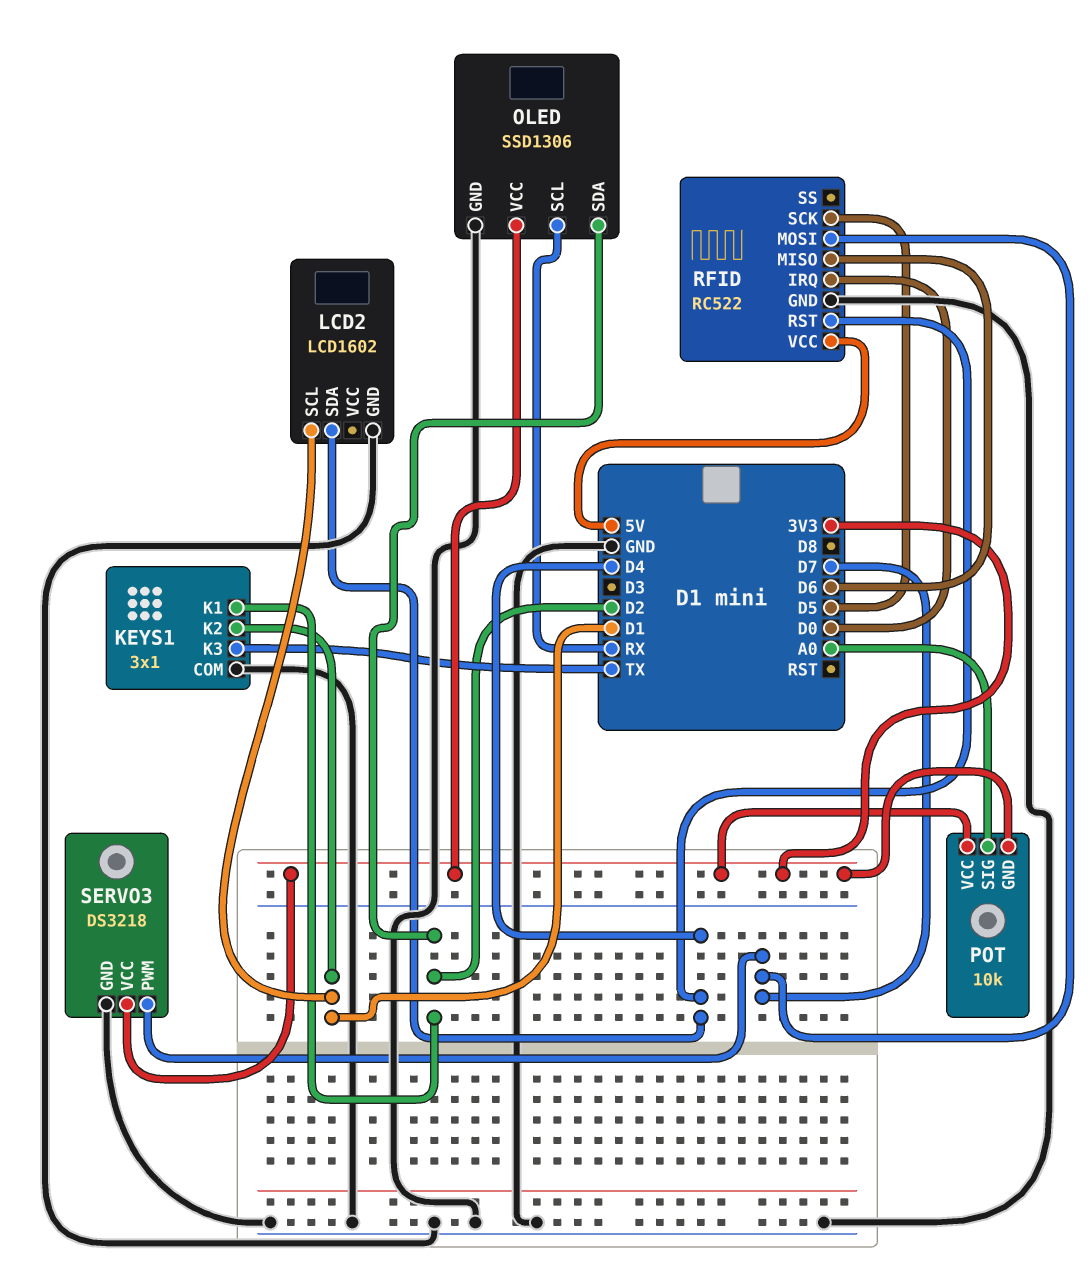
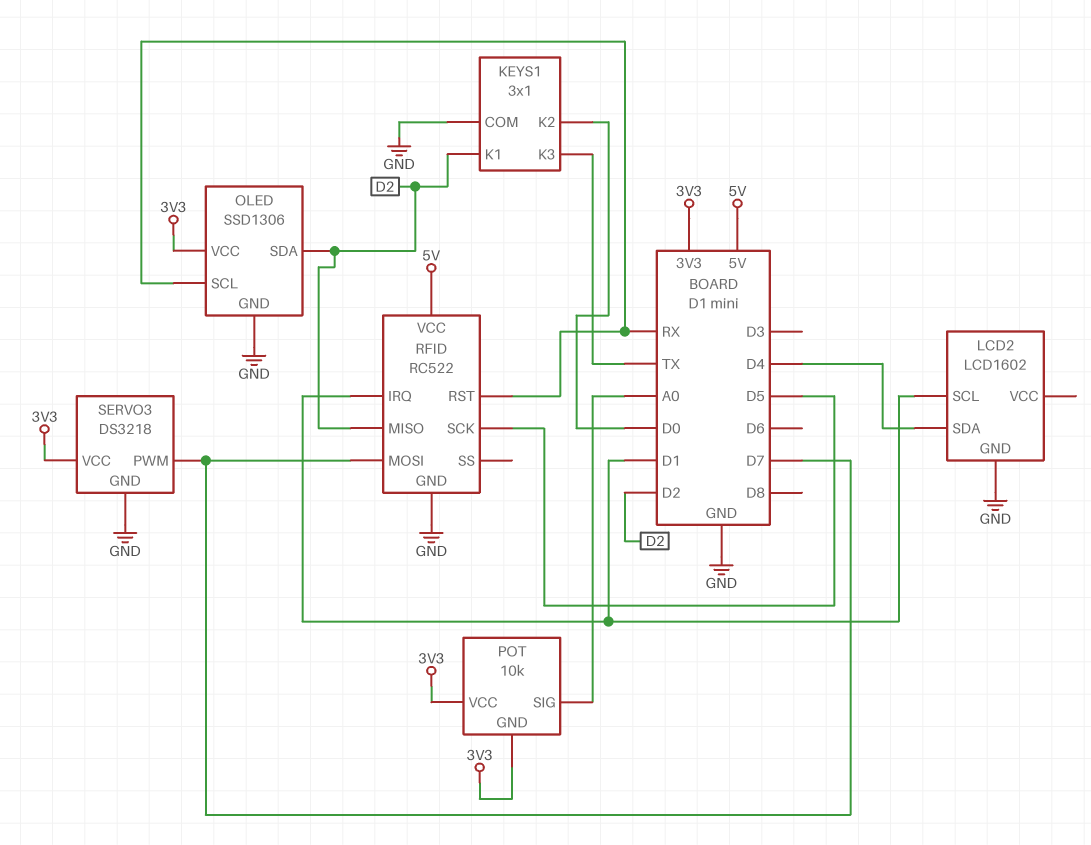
KEYS1 pin K2: D1 -> D0
RFID pin IRQ: D0 -> D1
RFID pin MISO: D6 -> D2
RFID pin RST: D4 -> RX

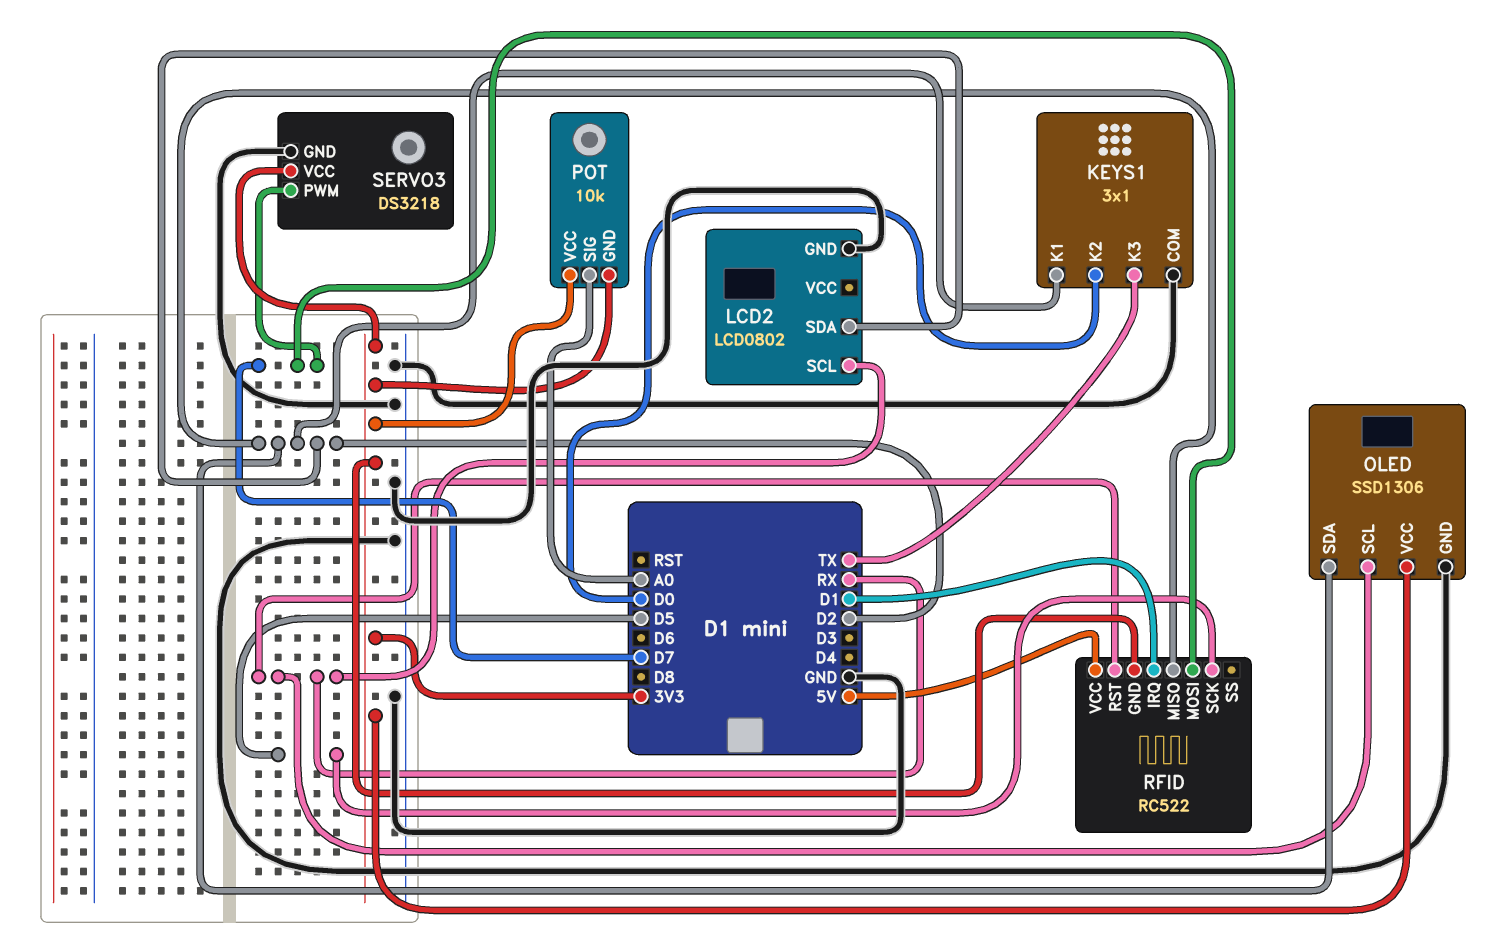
LCD2: LCD1602 -> LCD0802
LCD2 pin SCL: D1 -> RX
LCD2 pin SDA: D4 -> D2
RFID pin GND: GND -> 3V3

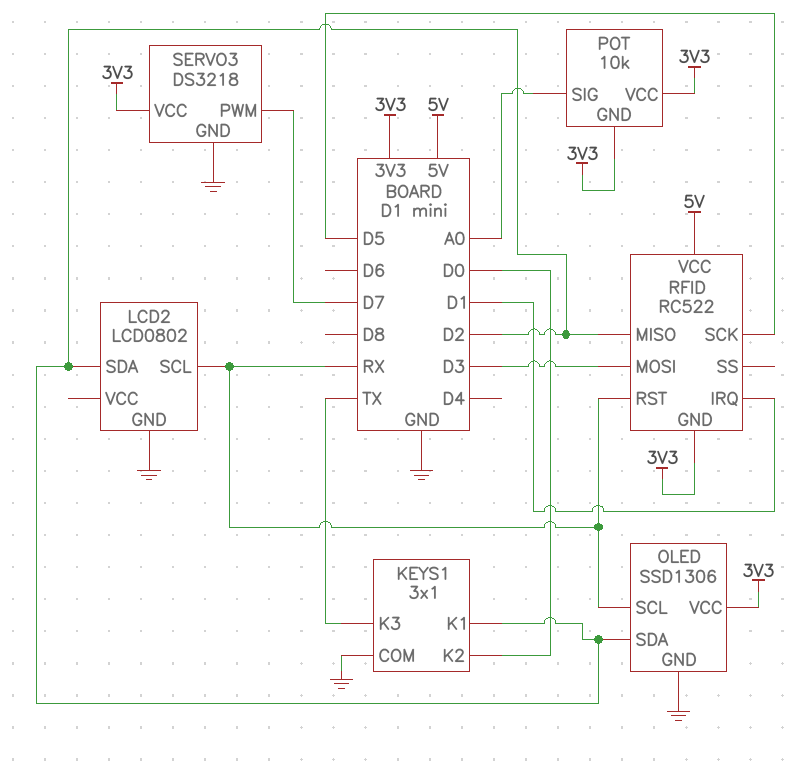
RFID pin MOSI: D7 -> D3

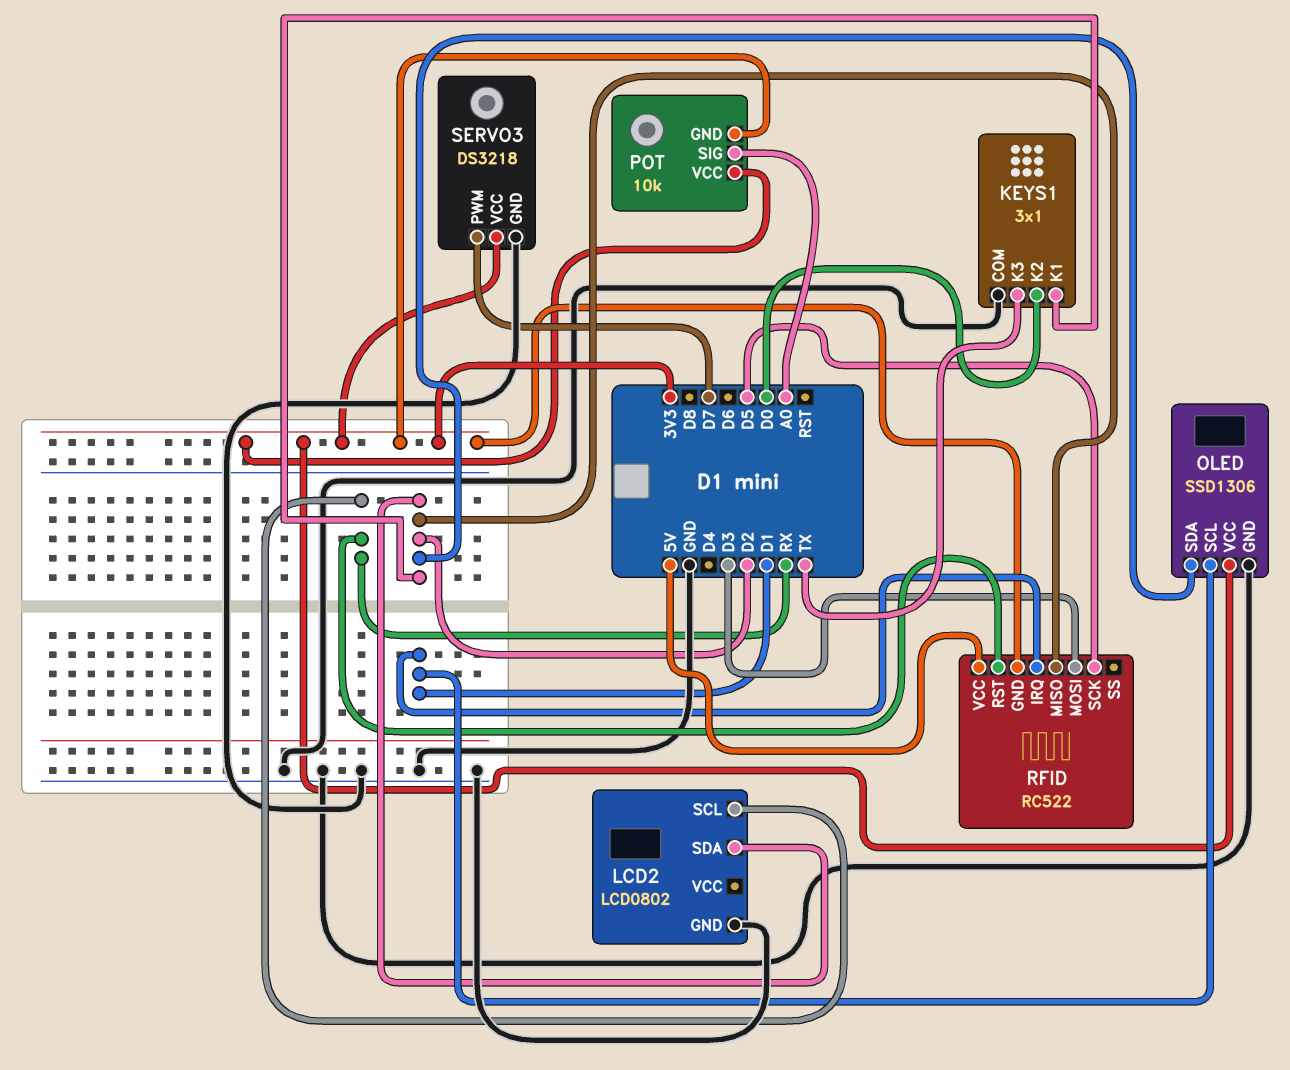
OLED pin SCL: RX -> D1

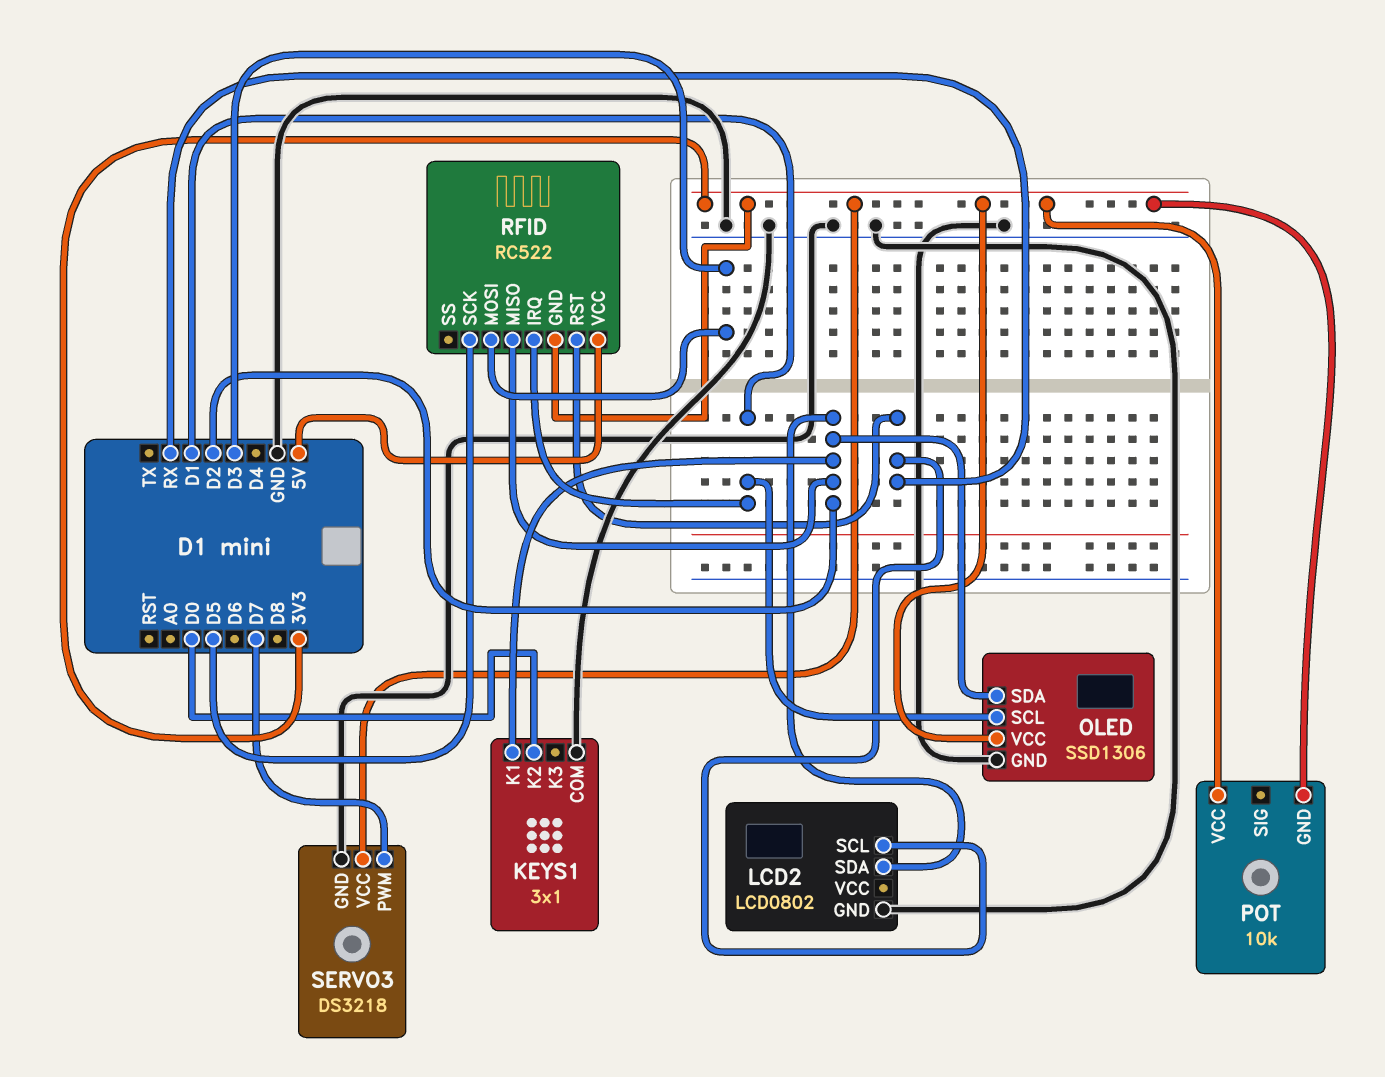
KEYS1 pin K3: TX -> none
POT pin SIG: A0 -> none

